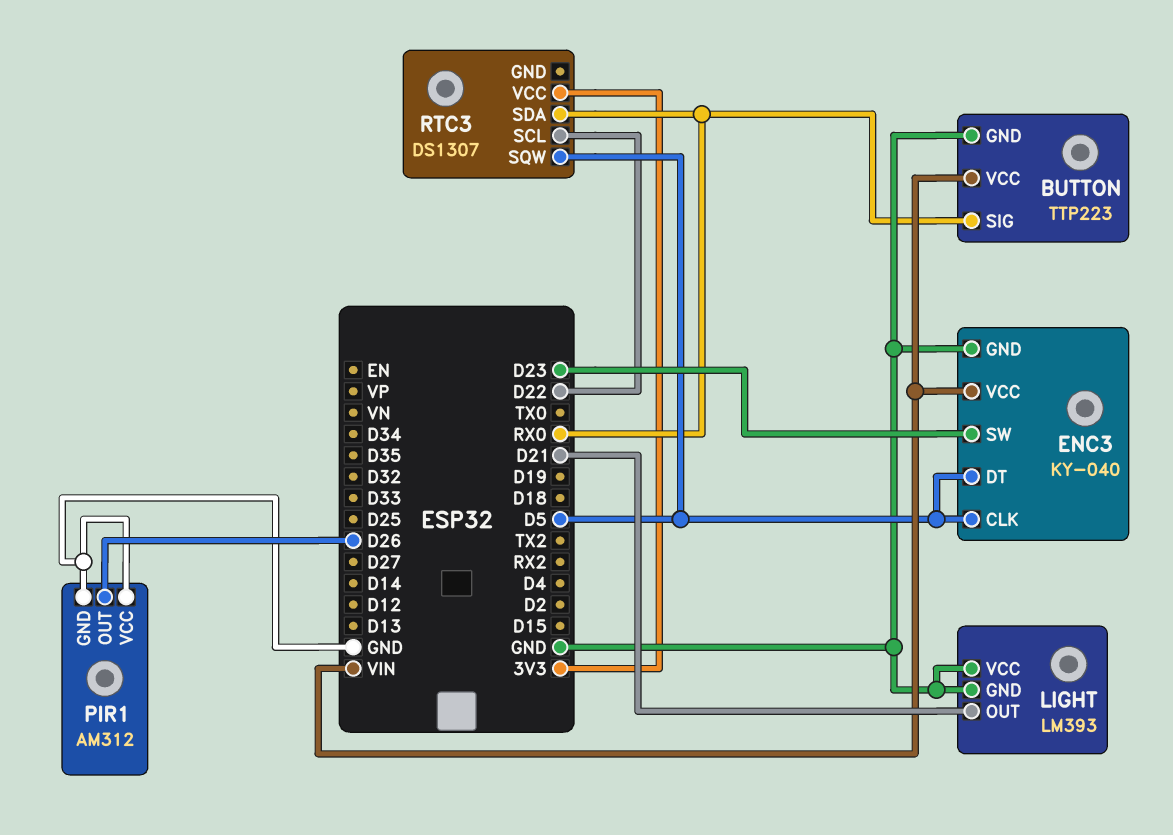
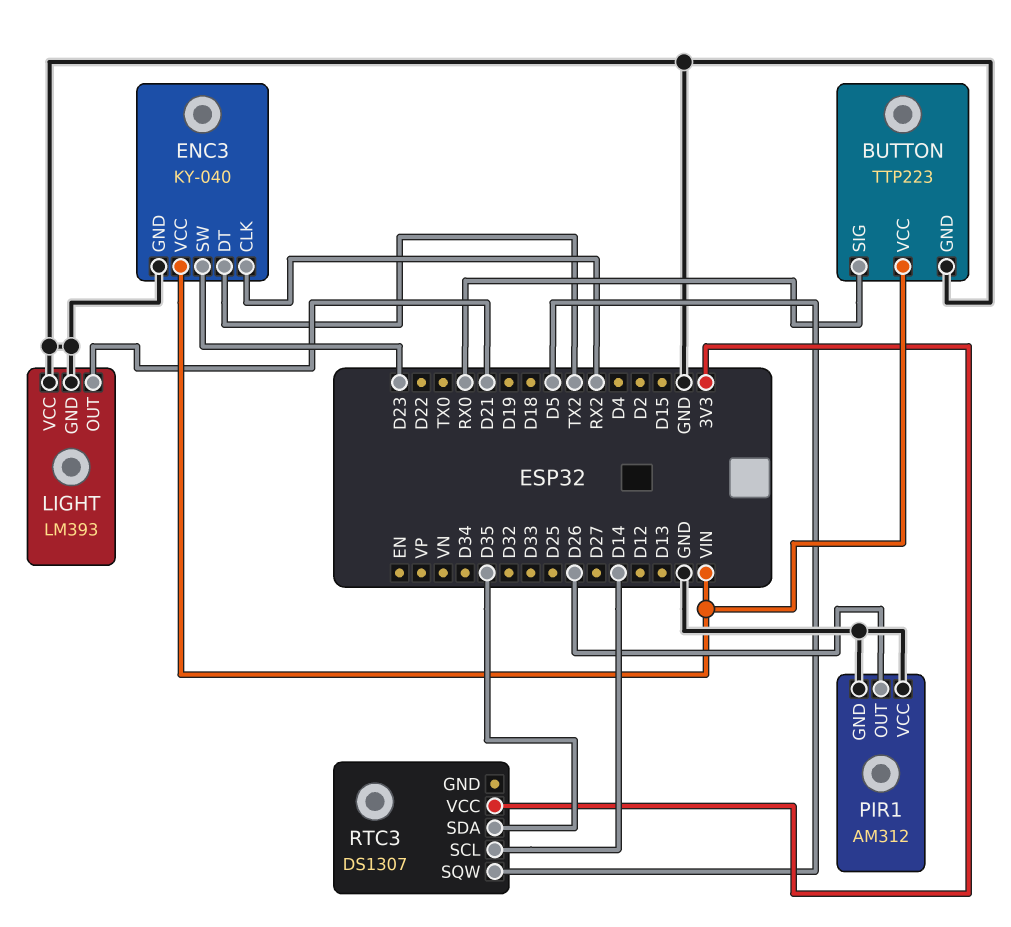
ENC3 pin CLK: D5 -> RX2
ENC3 pin DT: D5 -> TX2
RTC3 pin SCL: D22 -> D14
RTC3 pin SDA: RX0 -> D35

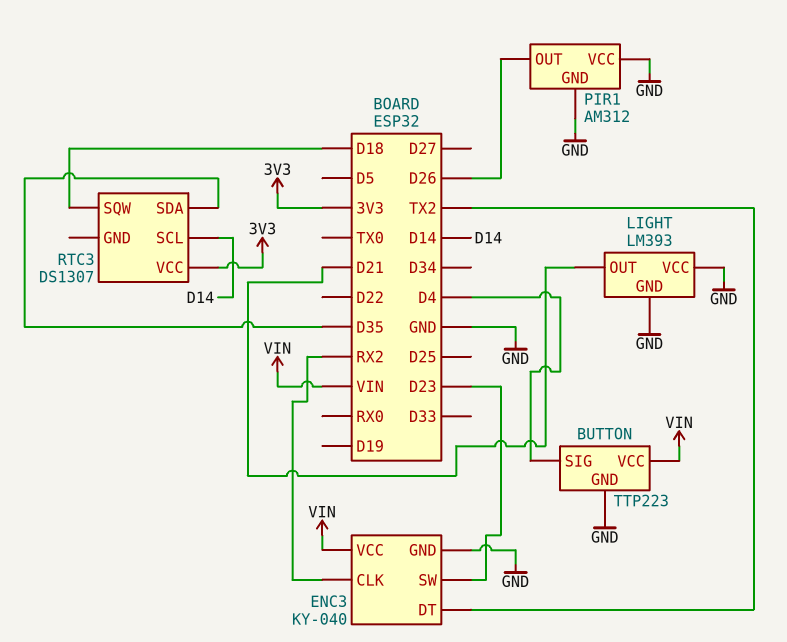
BUTTON pin SIG: RX0 -> D4
RTC3 pin SQW: D5 -> D18

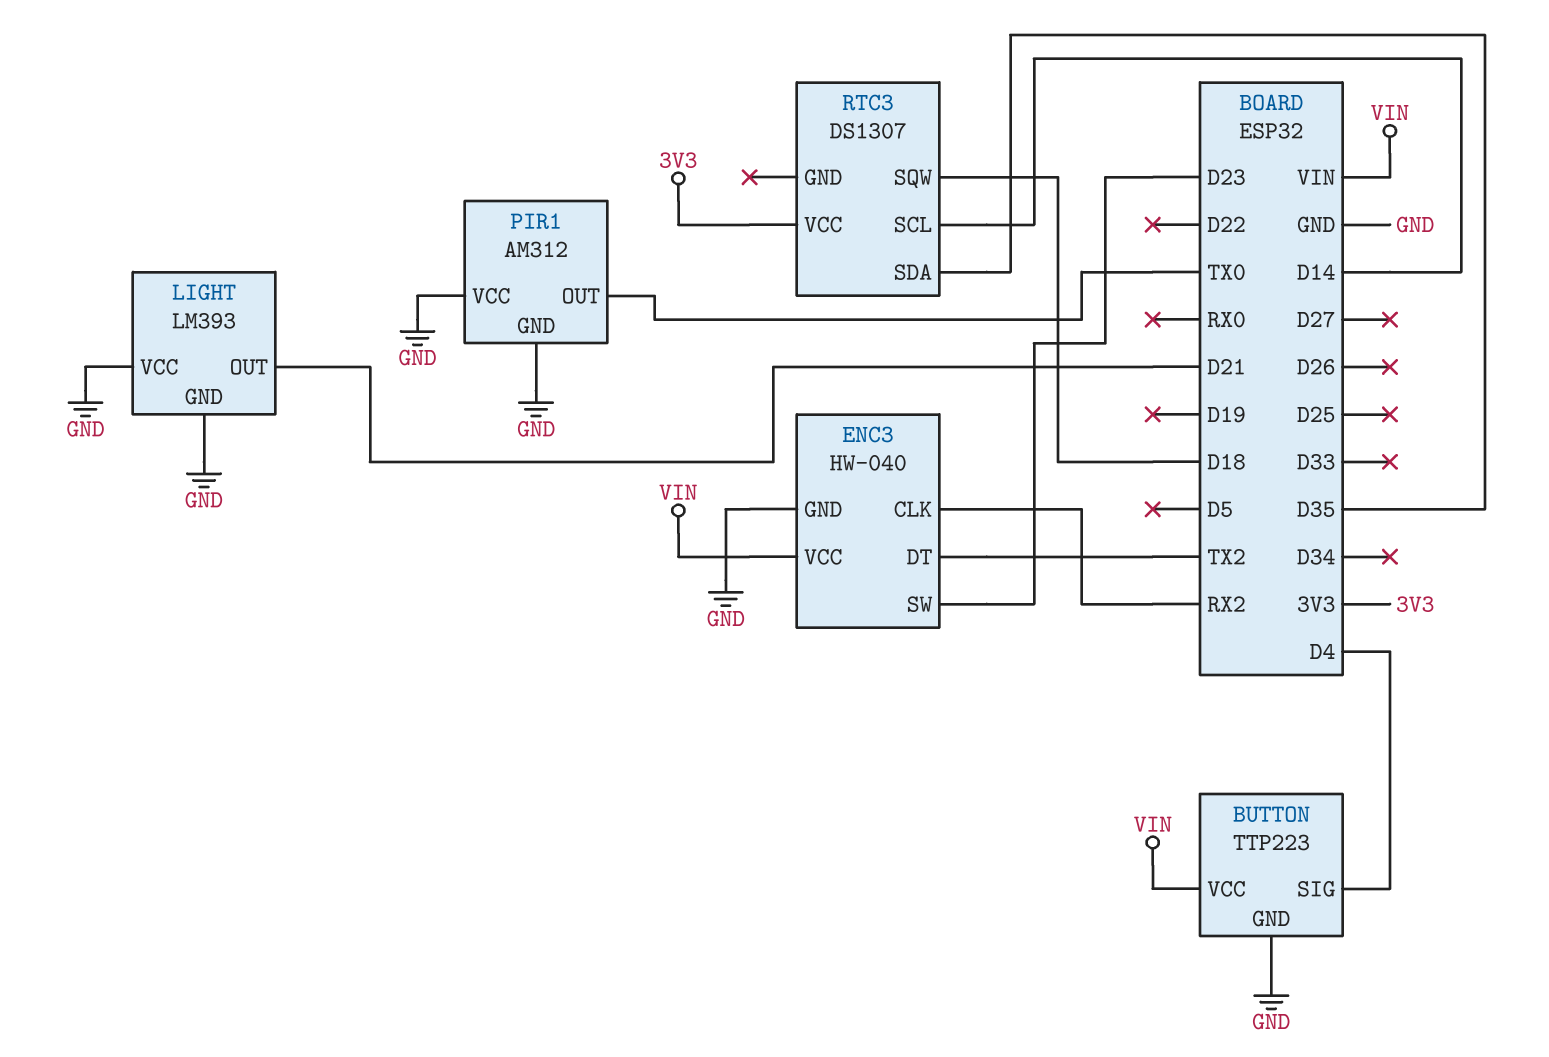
ENC3: KY-040 -> HW-040
PIR1 pin OUT: D26 -> TX0

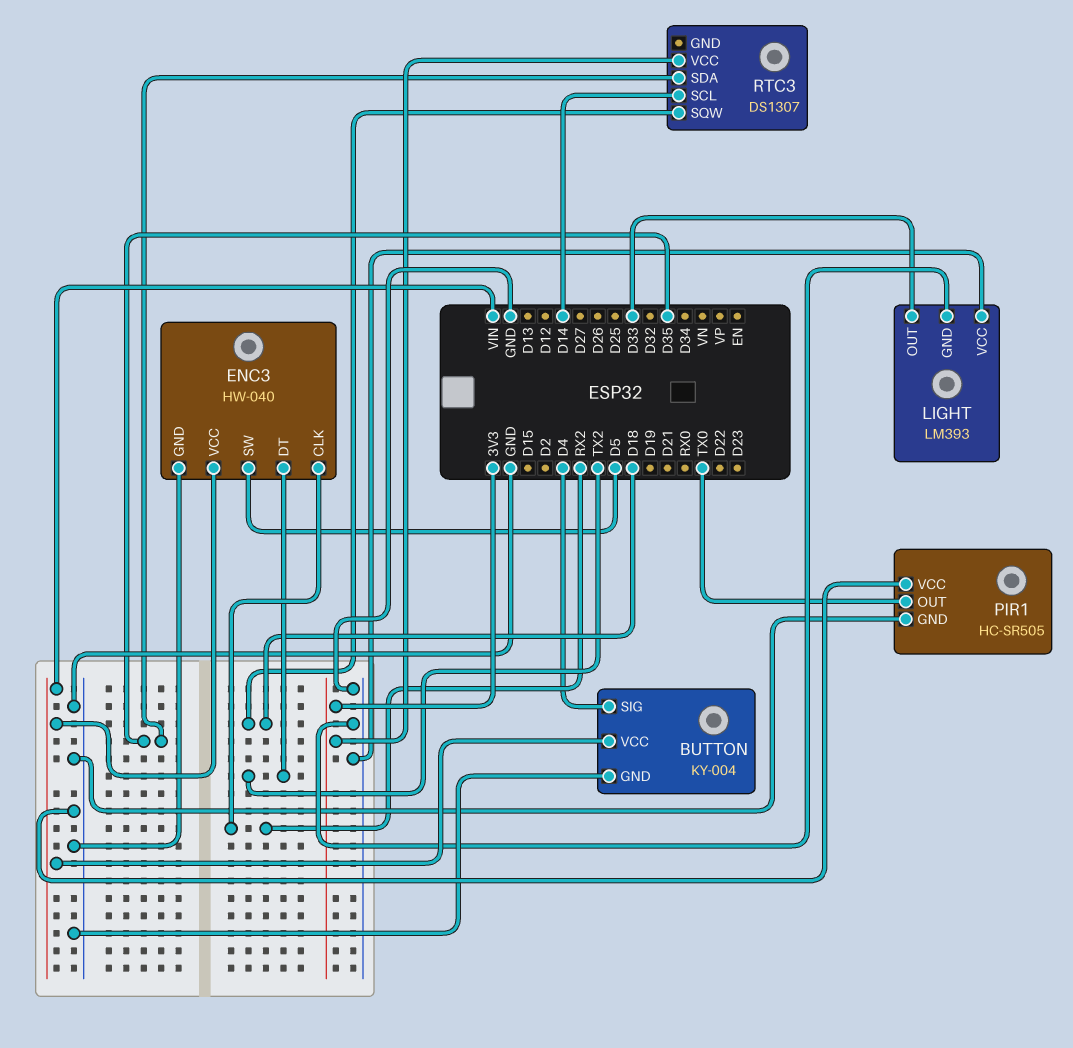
BUTTON: TTP223 -> KY-004
ENC3 pin SW: D23 -> D5
LIGHT pin OUT: D21 -> D33
PIR1: AM312 -> HC-SR505

